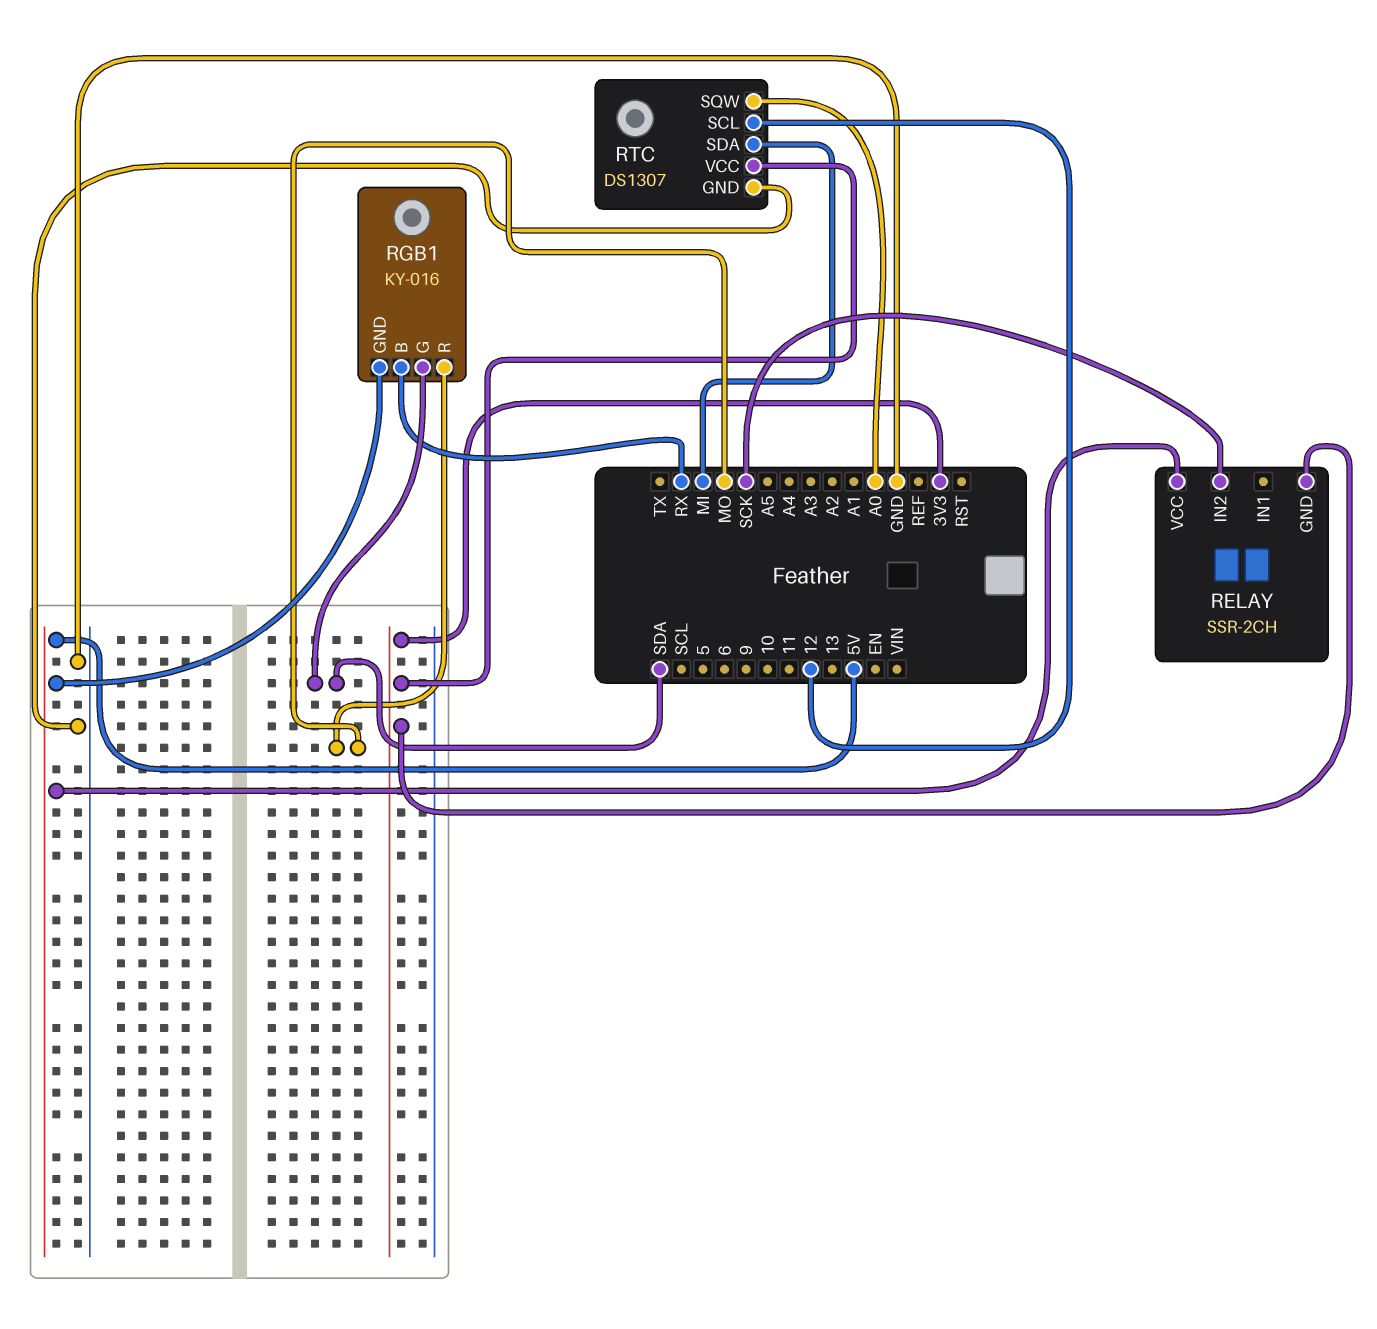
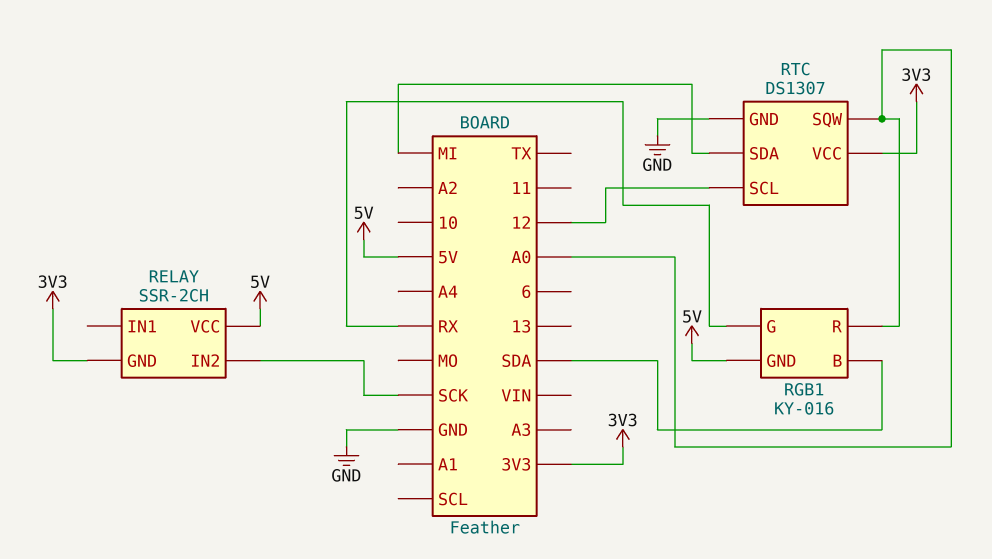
RGB1 pin B: RX -> SDA
RGB1 pin G: SDA -> RX
RGB1 pin R: MO -> A0

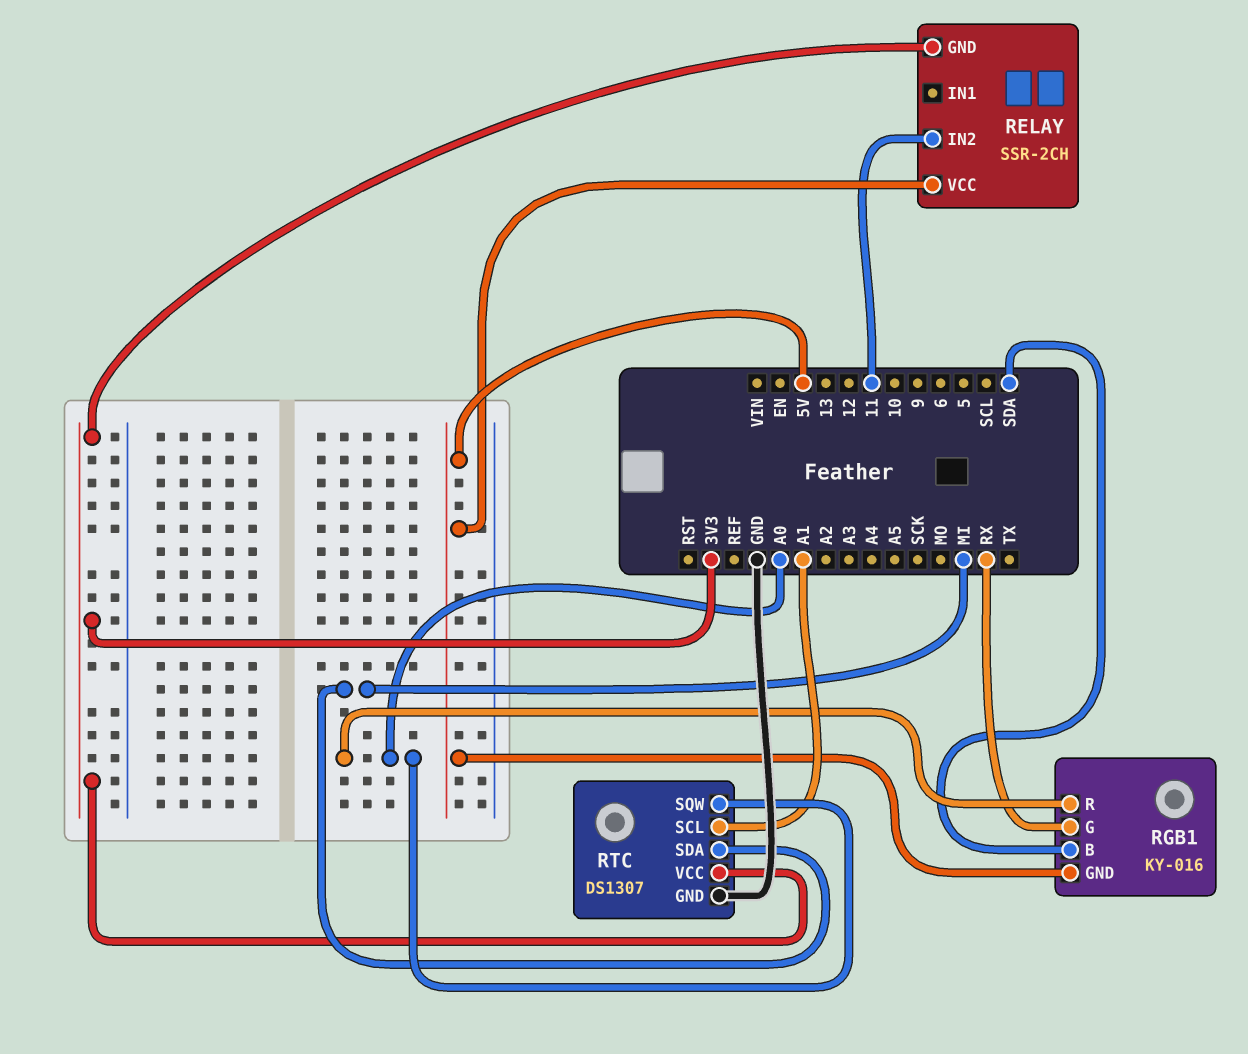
RELAY pin IN2: SCK -> 11
RTC pin SCL: 12 -> A1

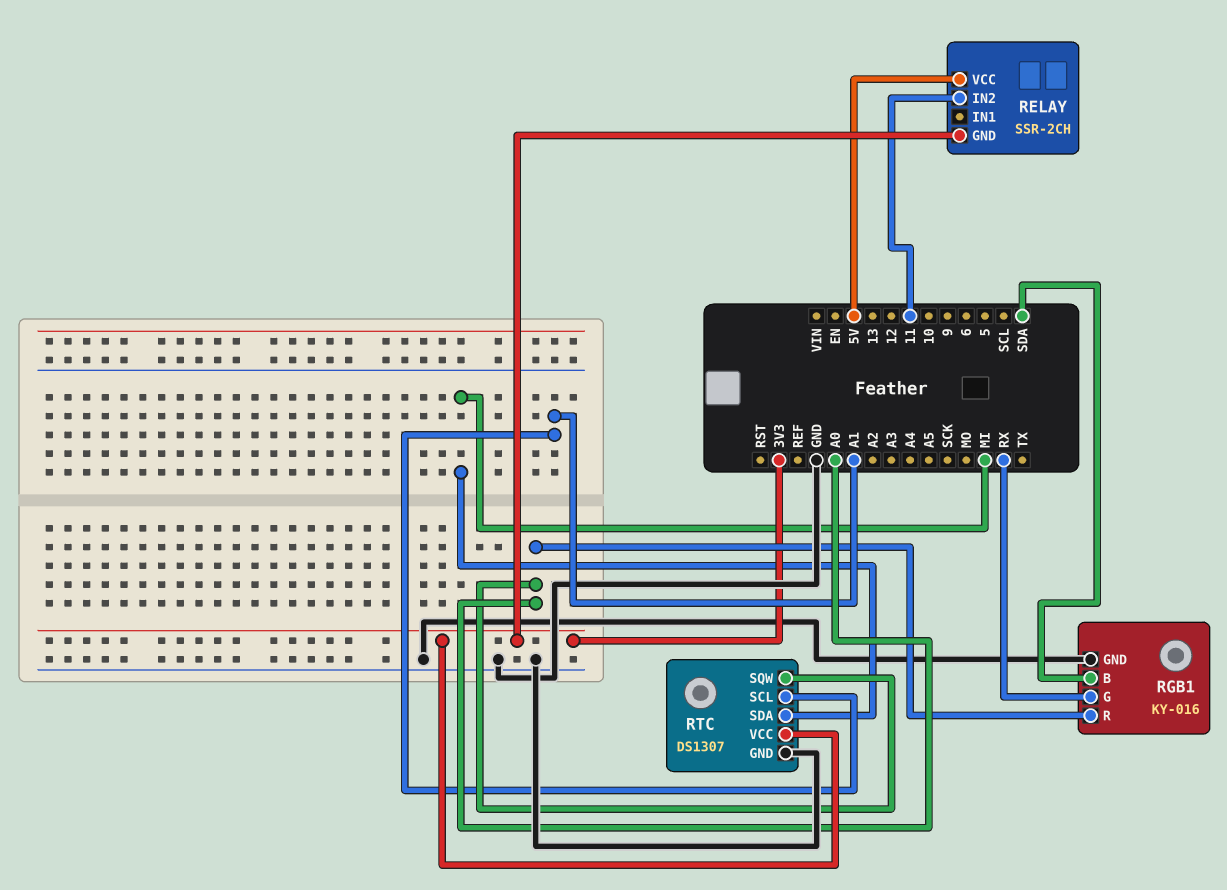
RGB1 pin GND: 5V -> GND

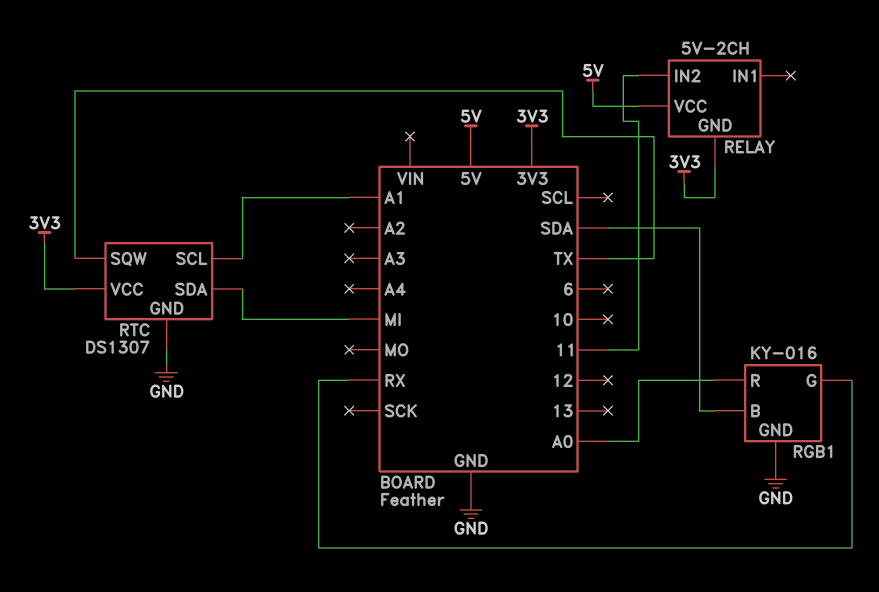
RELAY: SSR-2CH -> 5V-2CH
RTC pin SQW: A0 -> TX

